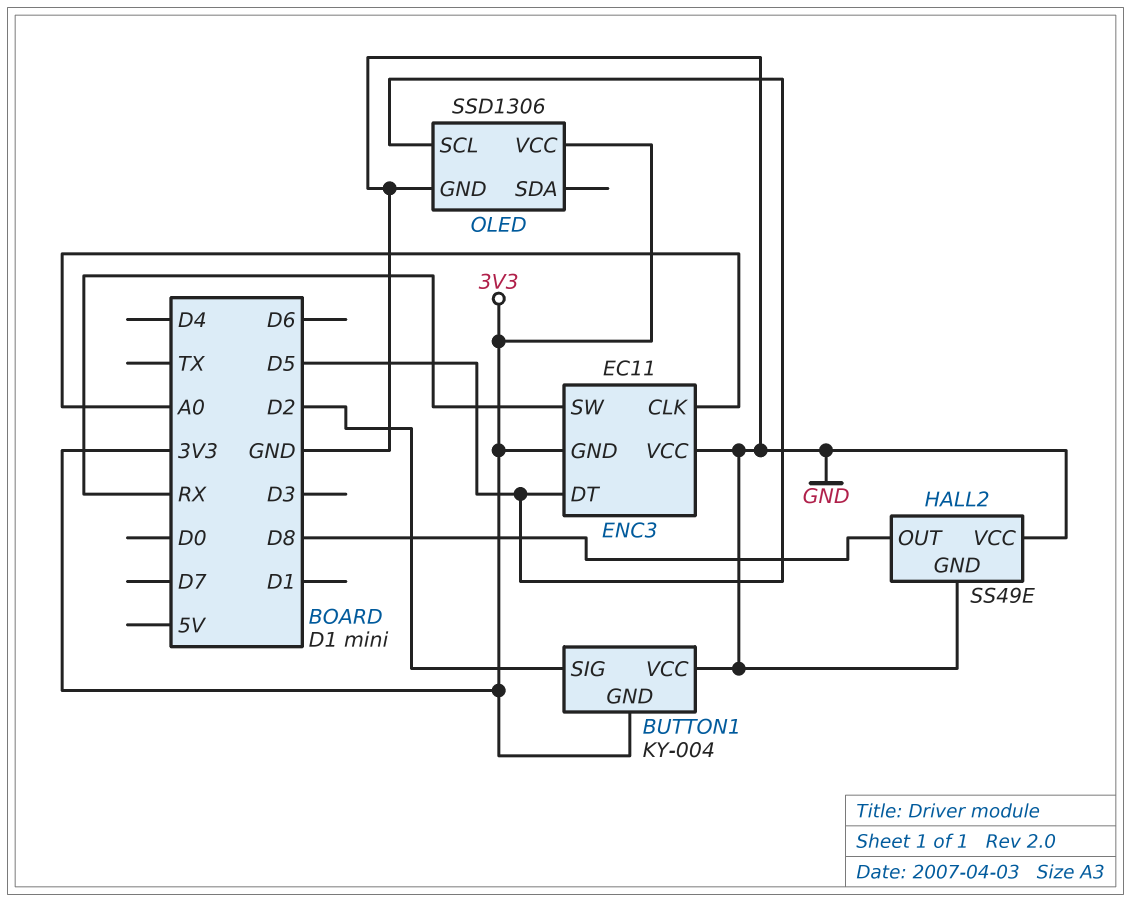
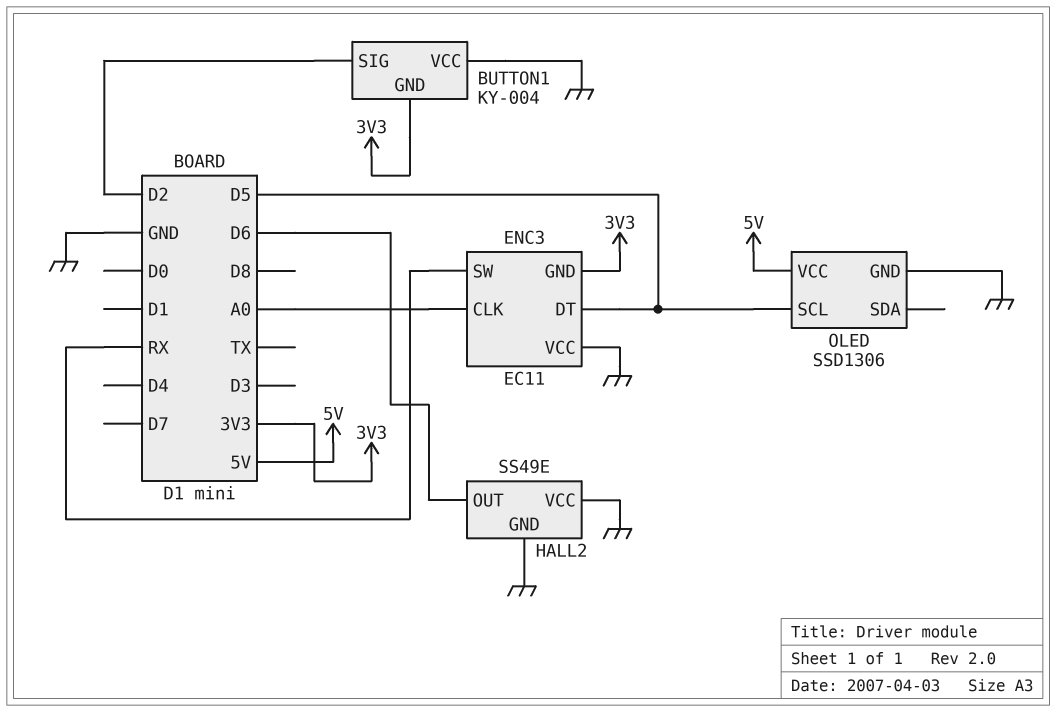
HALL2 pin OUT: D8 -> D6
OLED pin VCC: 3V3 -> 5V

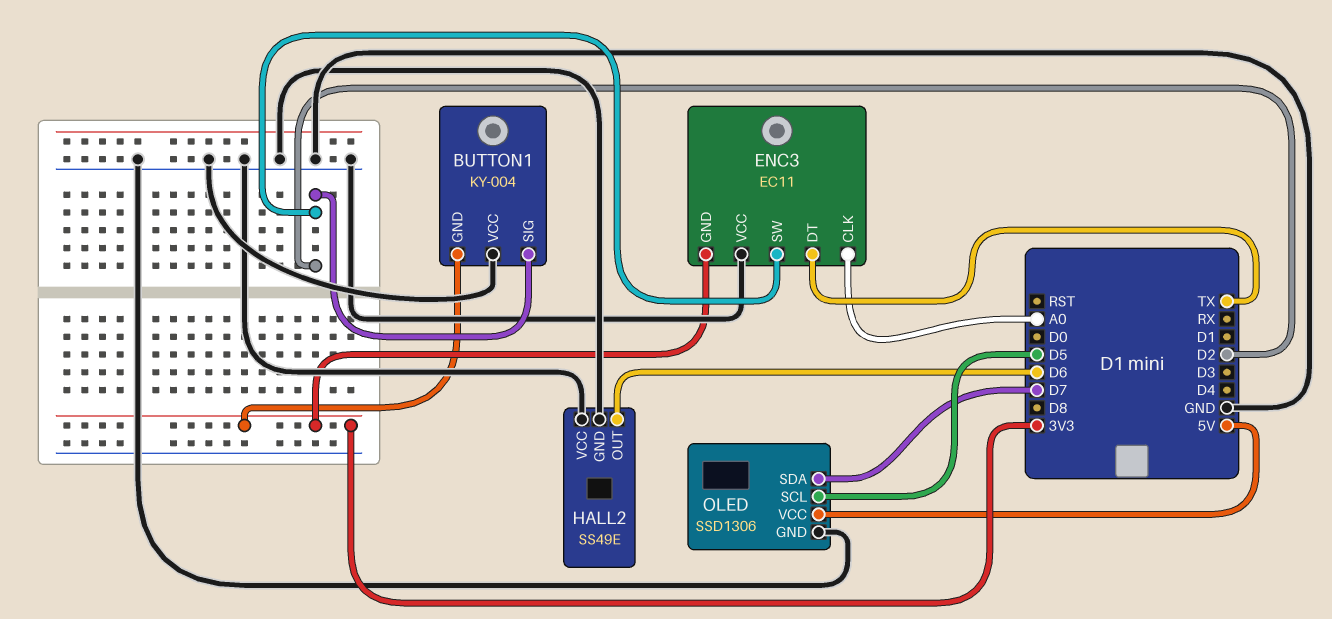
ENC3 pin DT: D5 -> TX
ENC3 pin SW: RX -> D2
OLED pin SDA: none -> D7

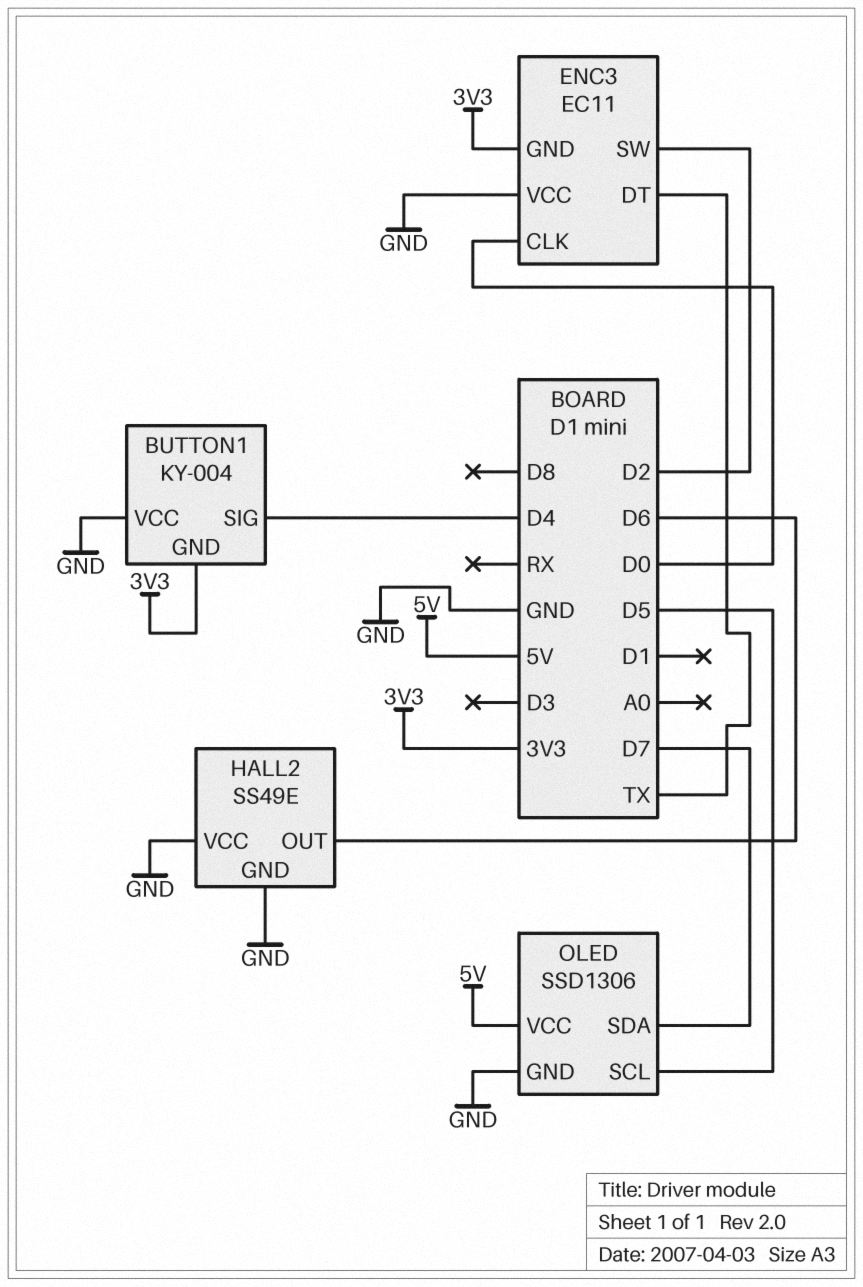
BUTTON1 pin SIG: D2 -> D4
ENC3 pin CLK: A0 -> D0

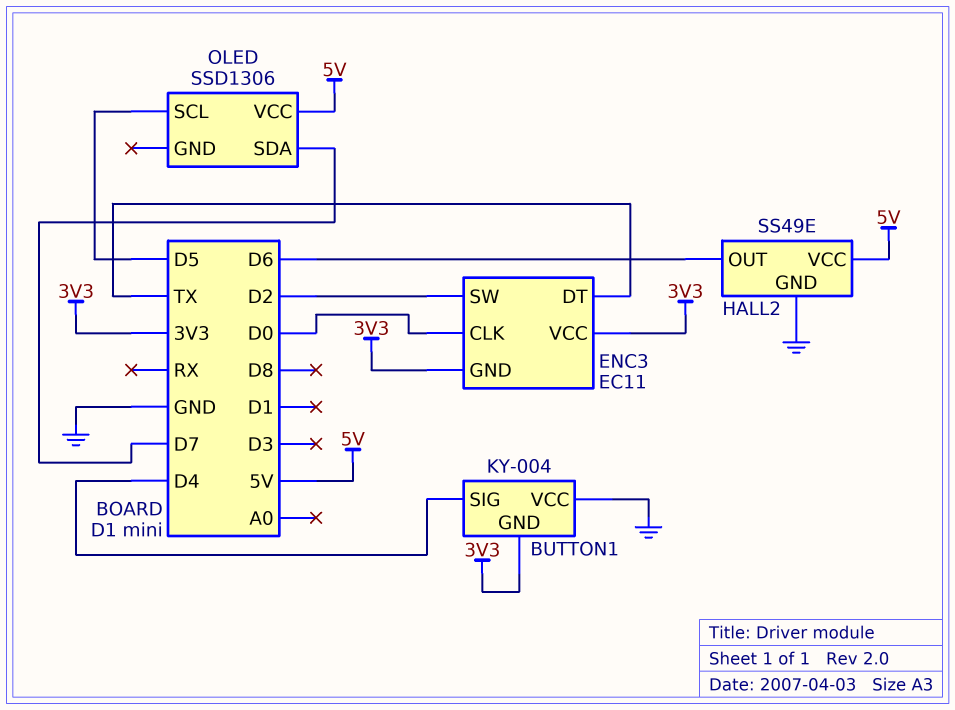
ENC3 pin VCC: GND -> 3V3
HALL2 pin VCC: GND -> 5V
OLED pin GND: GND -> none

